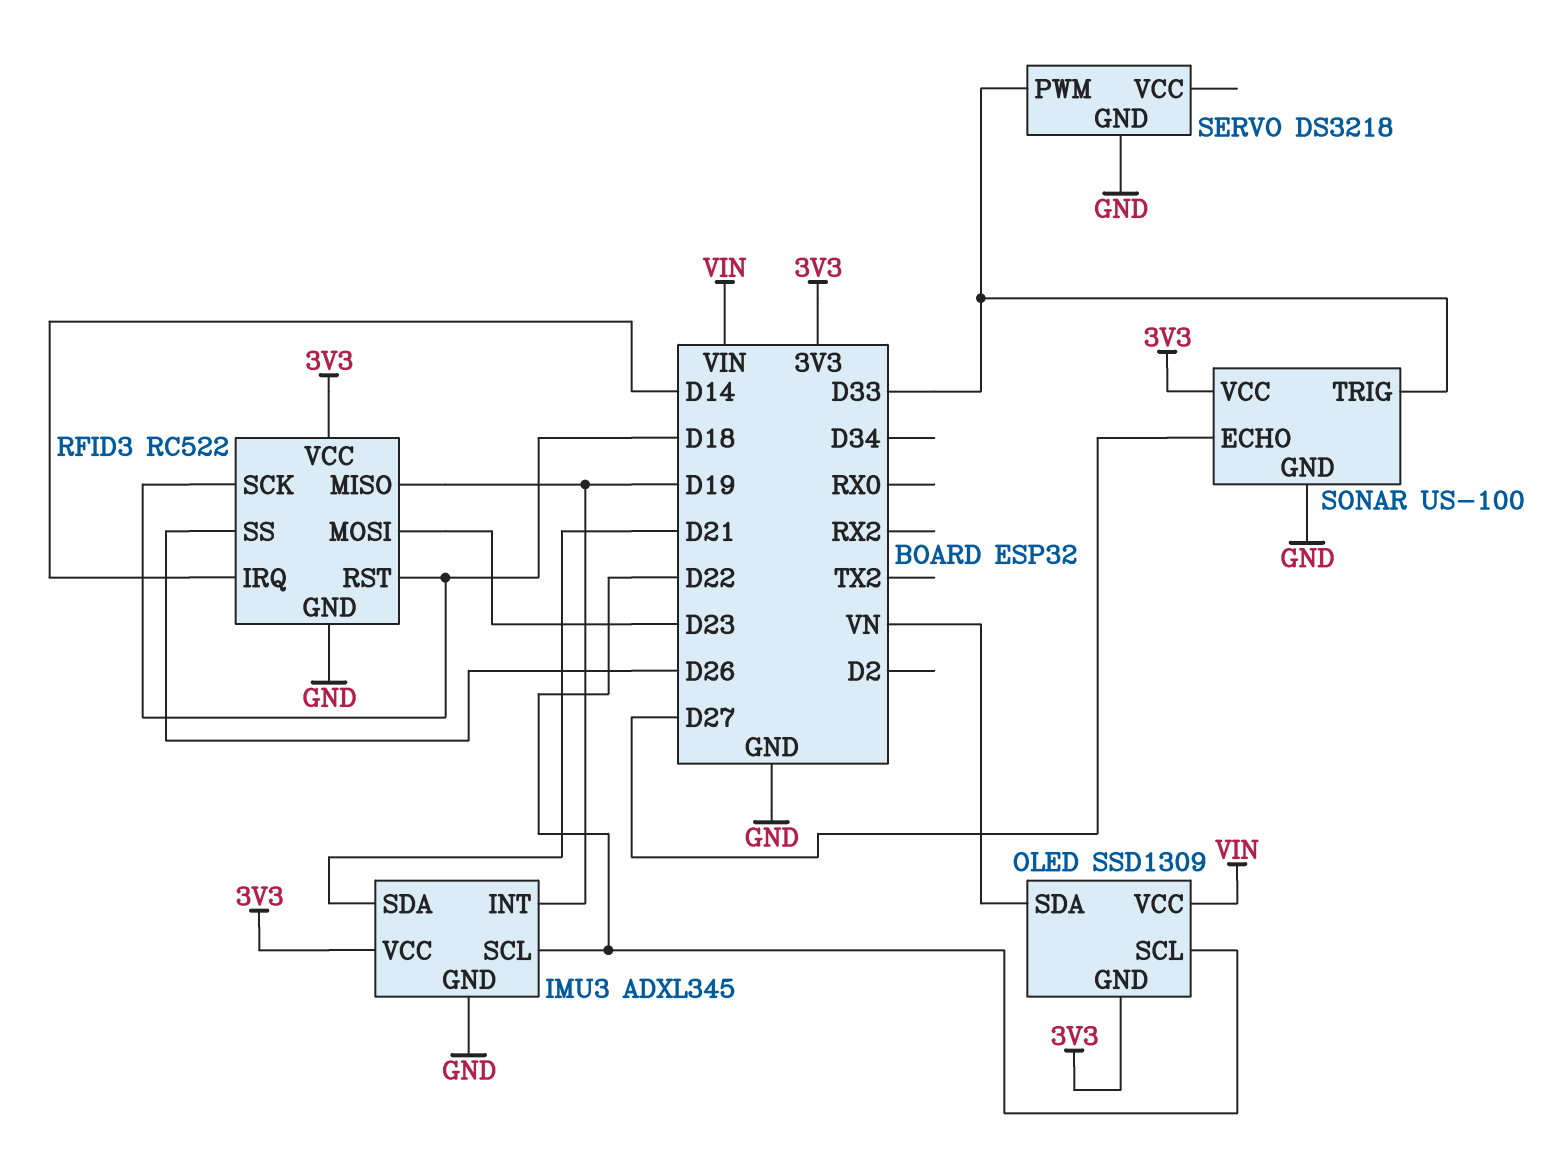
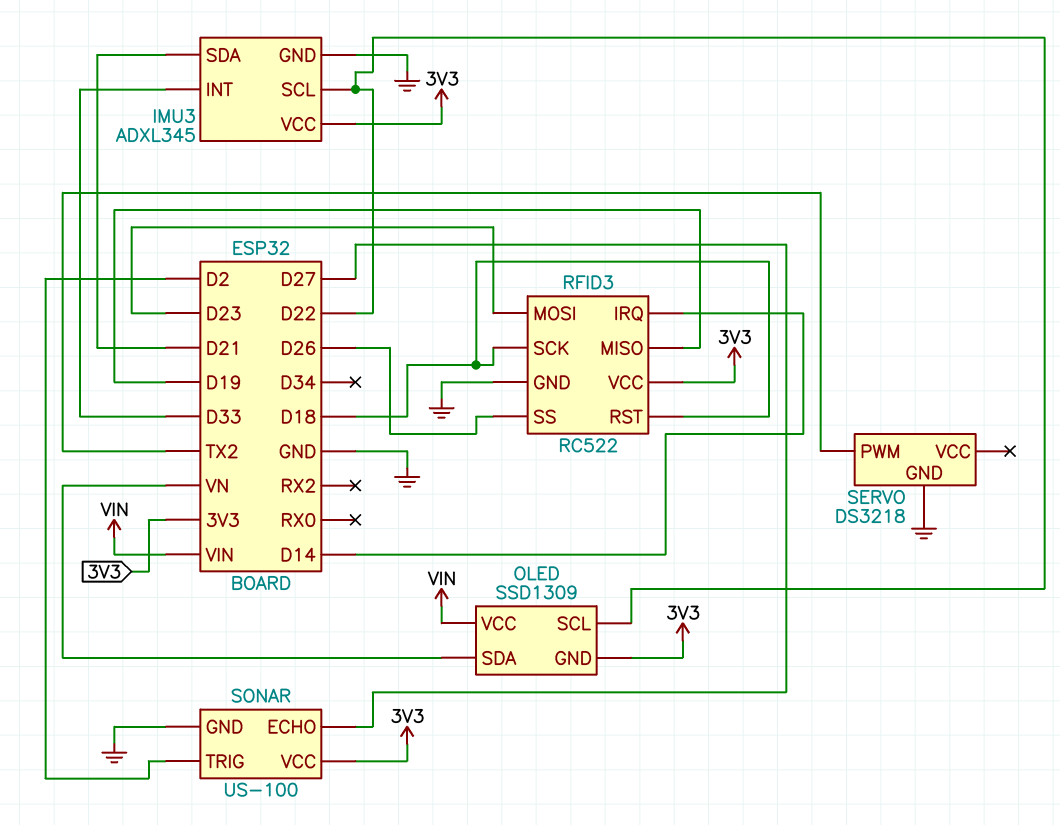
IMU3 pin INT: D19 -> D33
SERVO pin PWM: D33 -> TX2
SONAR pin TRIG: D33 -> D2

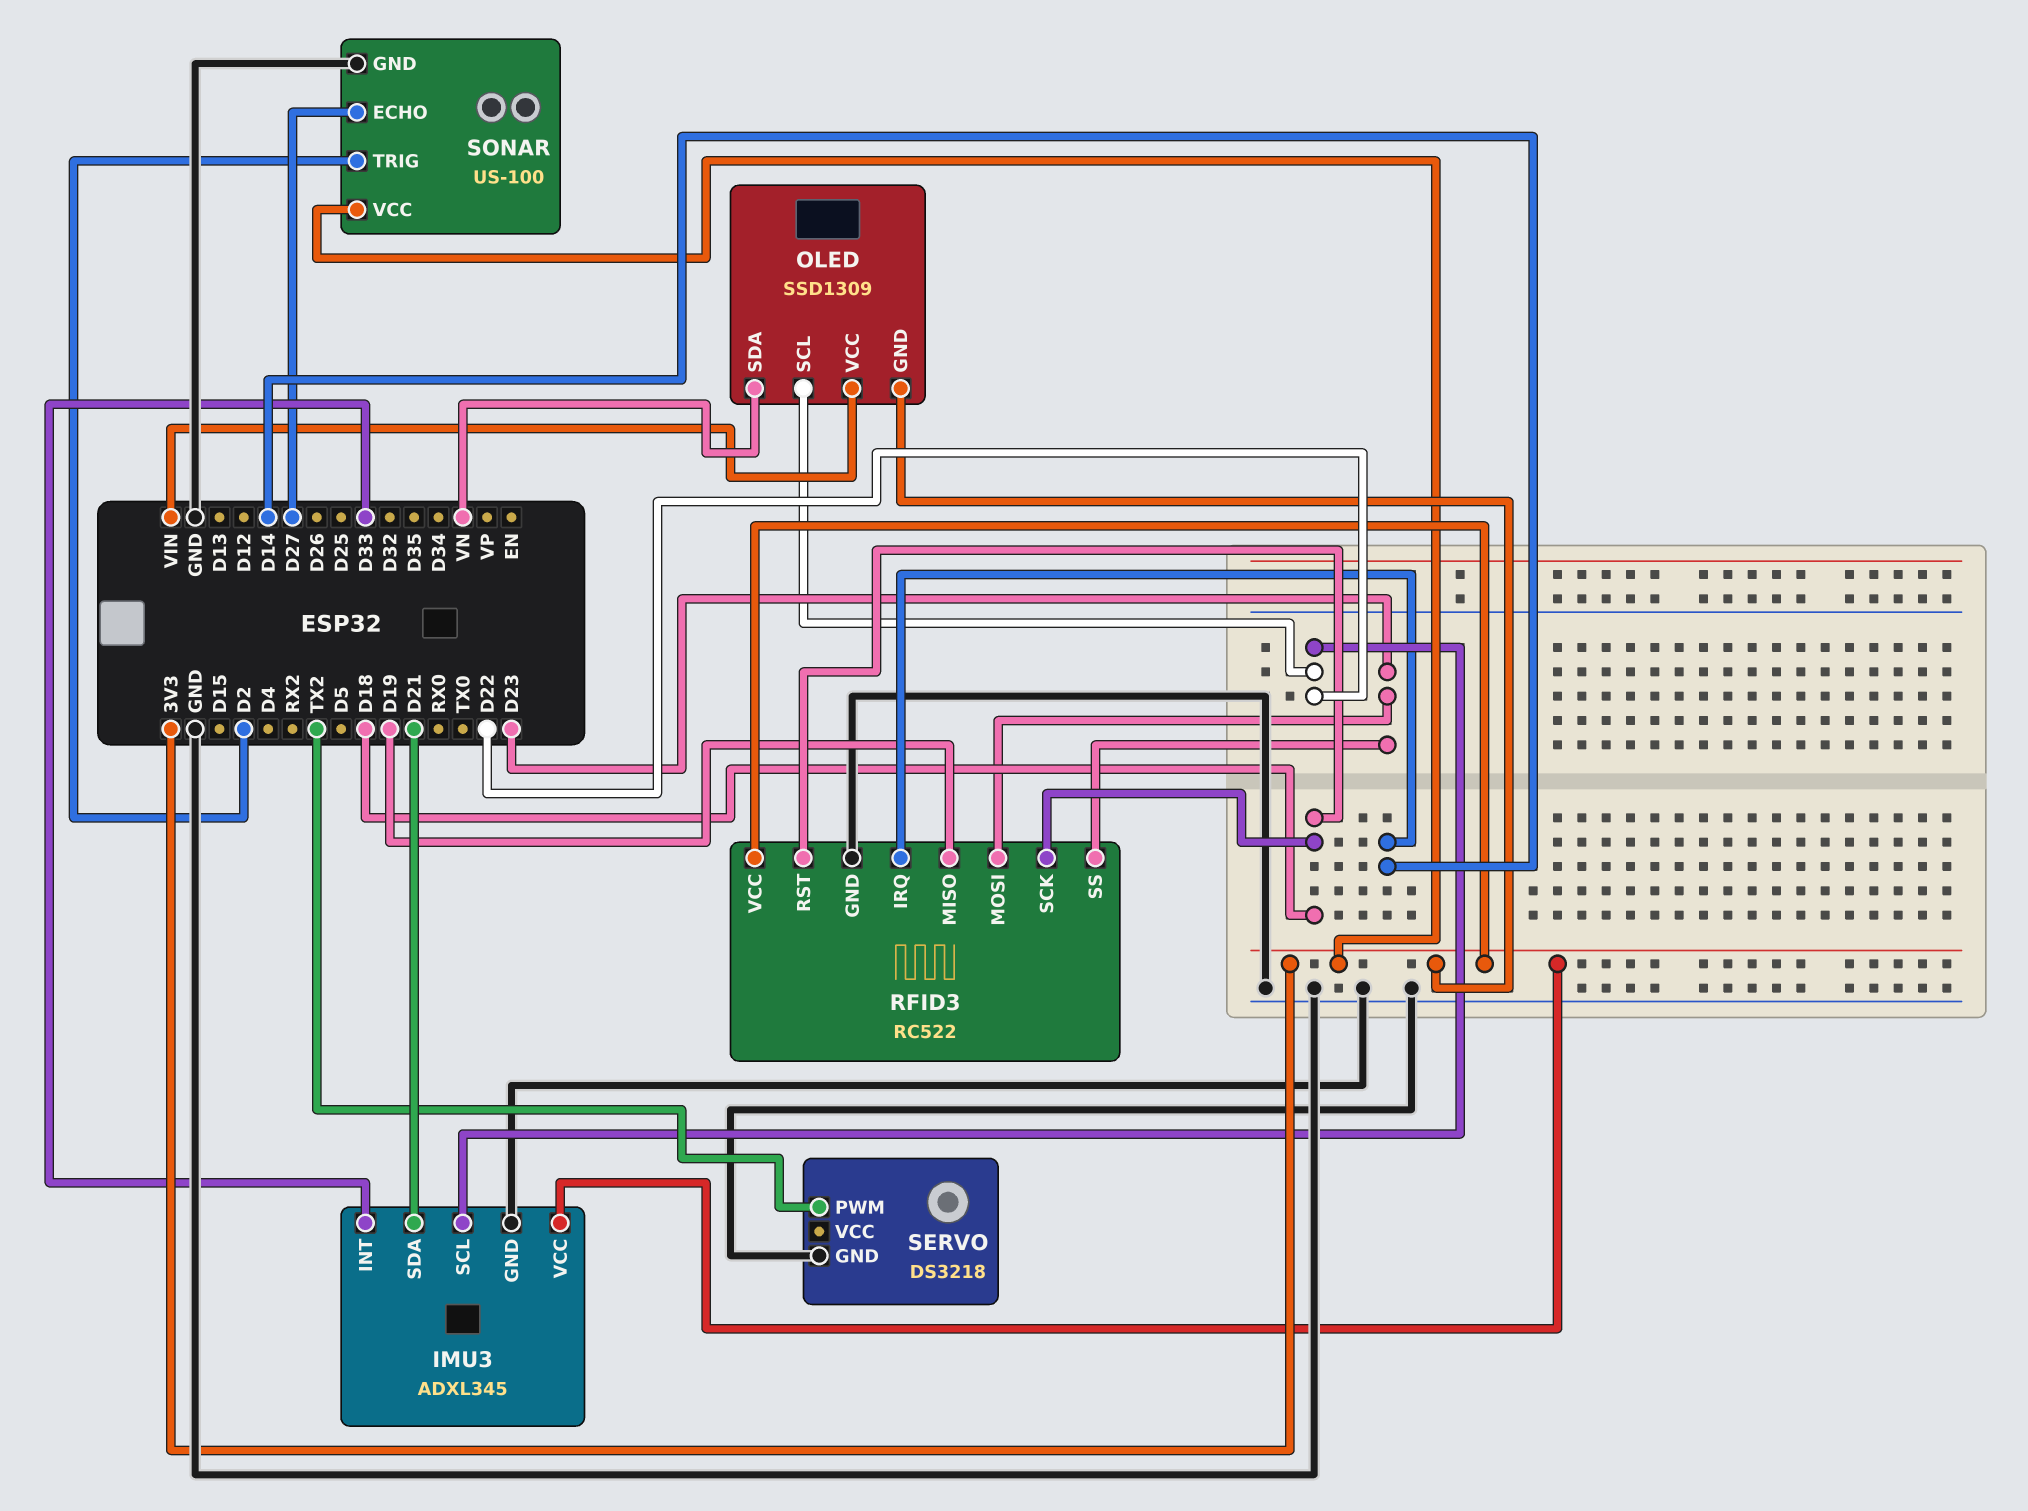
RFID3 pin SS: D26 -> D23

